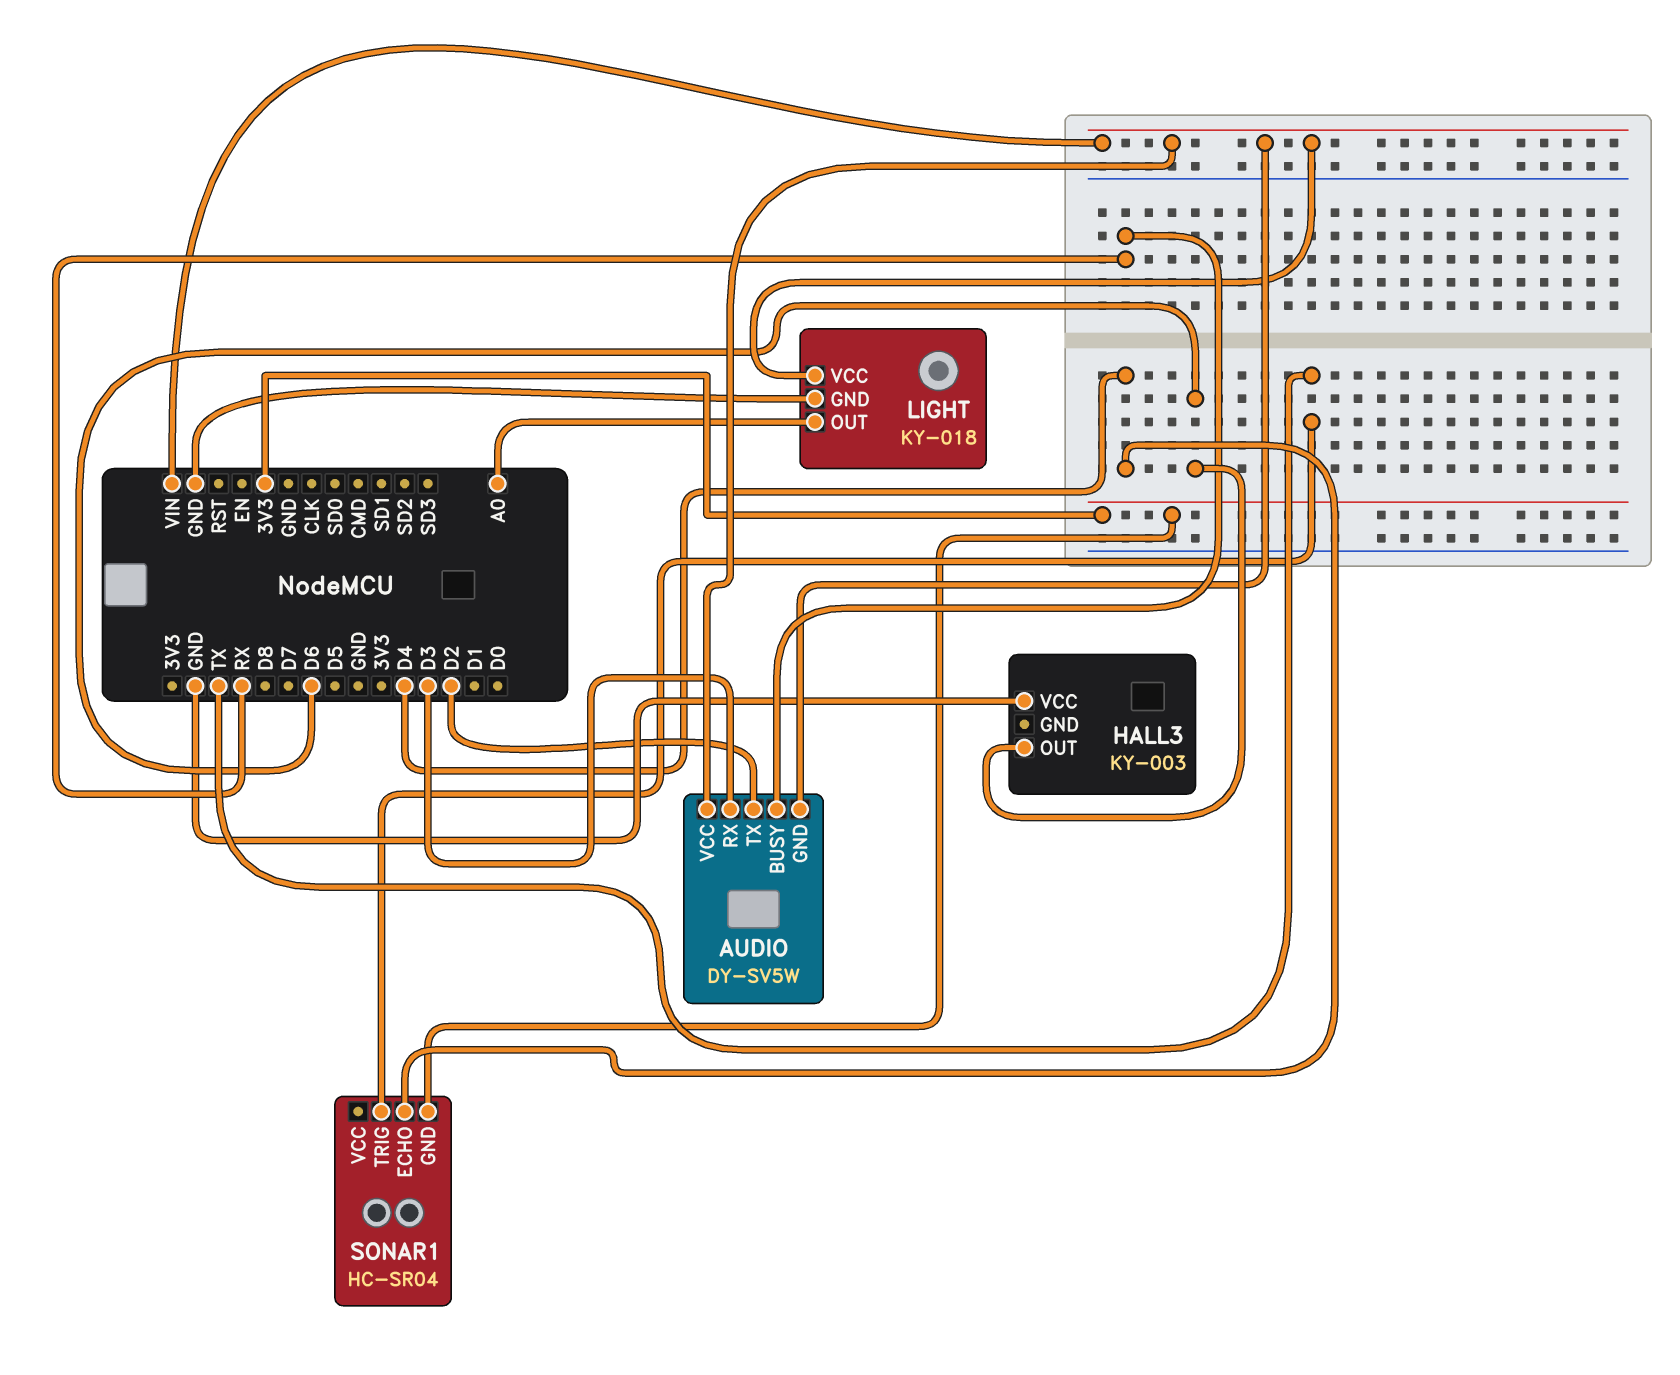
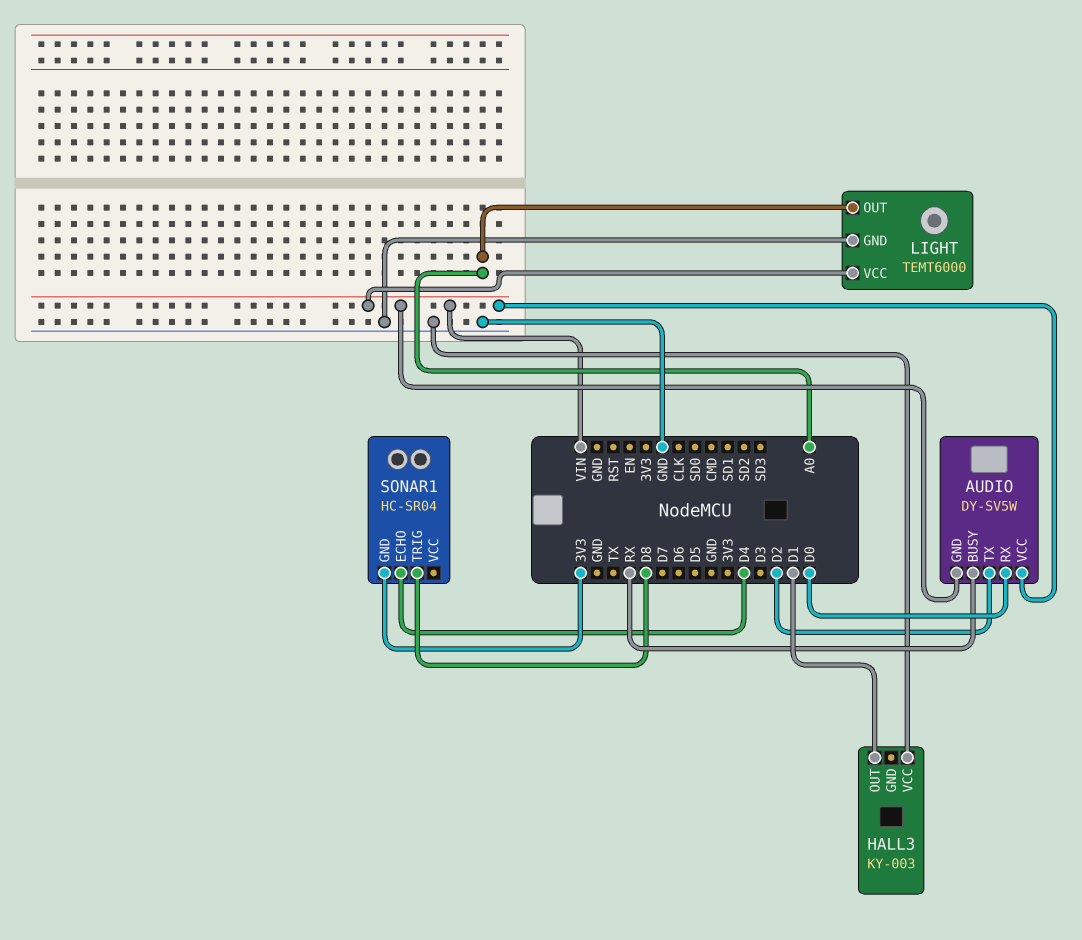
AUDIO pin RX: D3 -> D0
HALL3 pin OUT: D6 -> D1
LIGHT: KY-018 -> TEMT6000
SONAR1 pin TRIG: TX -> D8

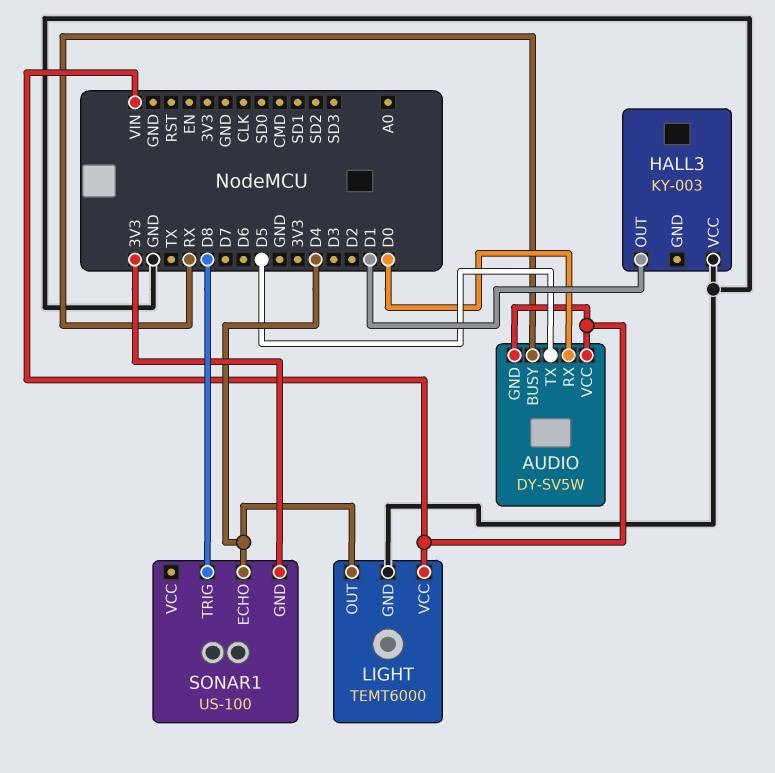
AUDIO pin TX: D2 -> D5
LIGHT pin OUT: A0 -> D4
SONAR1: HC-SR04 -> US-100

